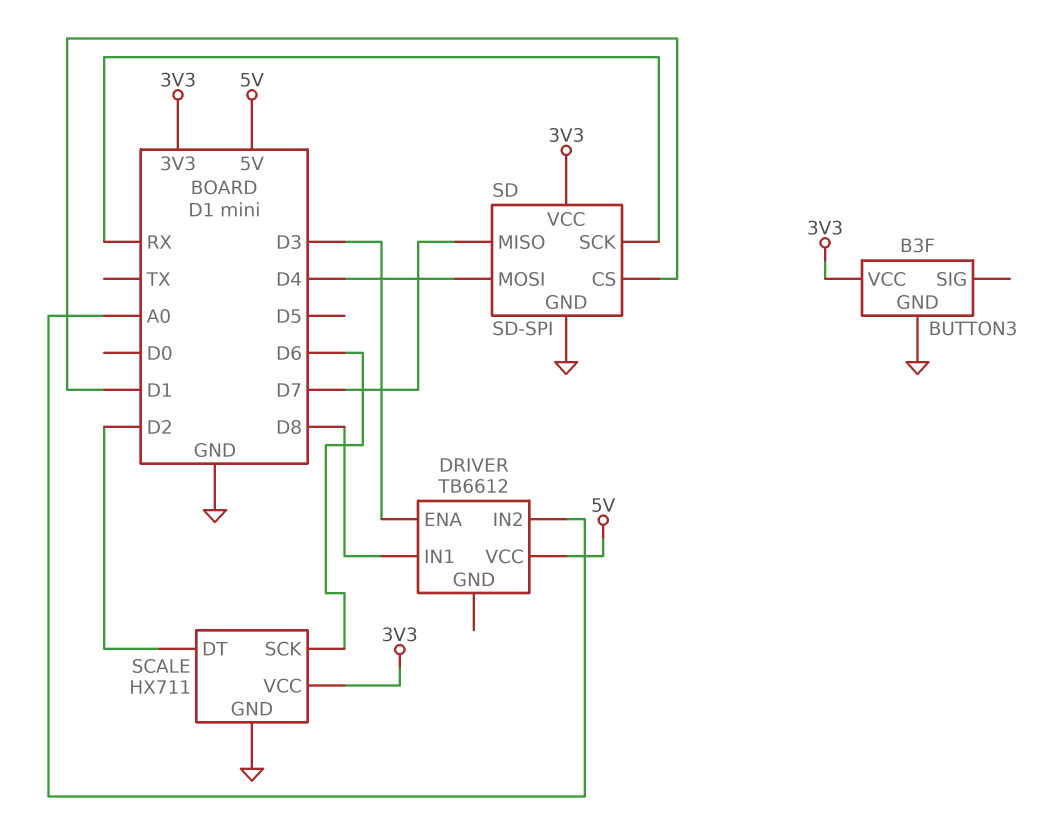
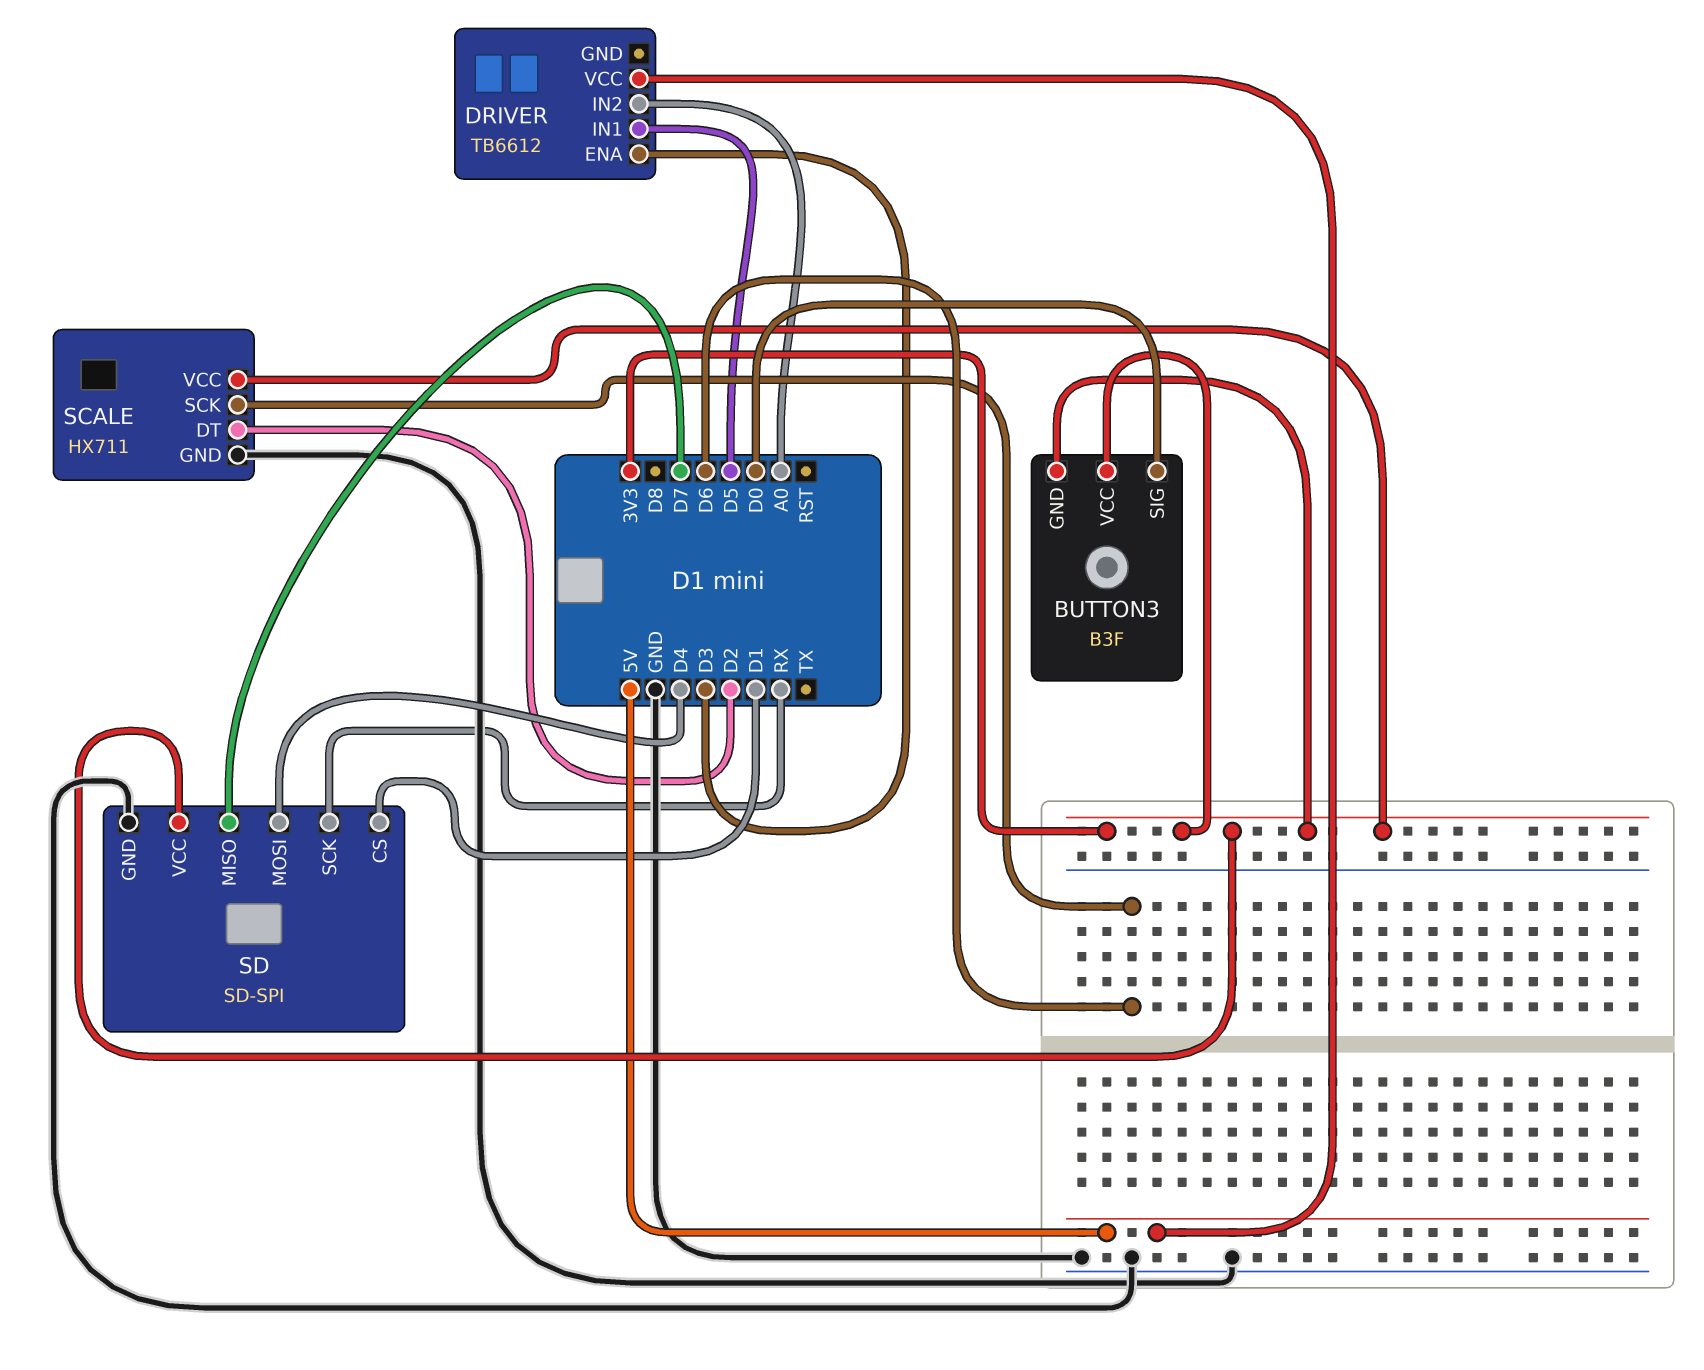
BUTTON3 pin GND: GND -> 3V3
BUTTON3 pin SIG: none -> D0
DRIVER pin IN1: D8 -> D5

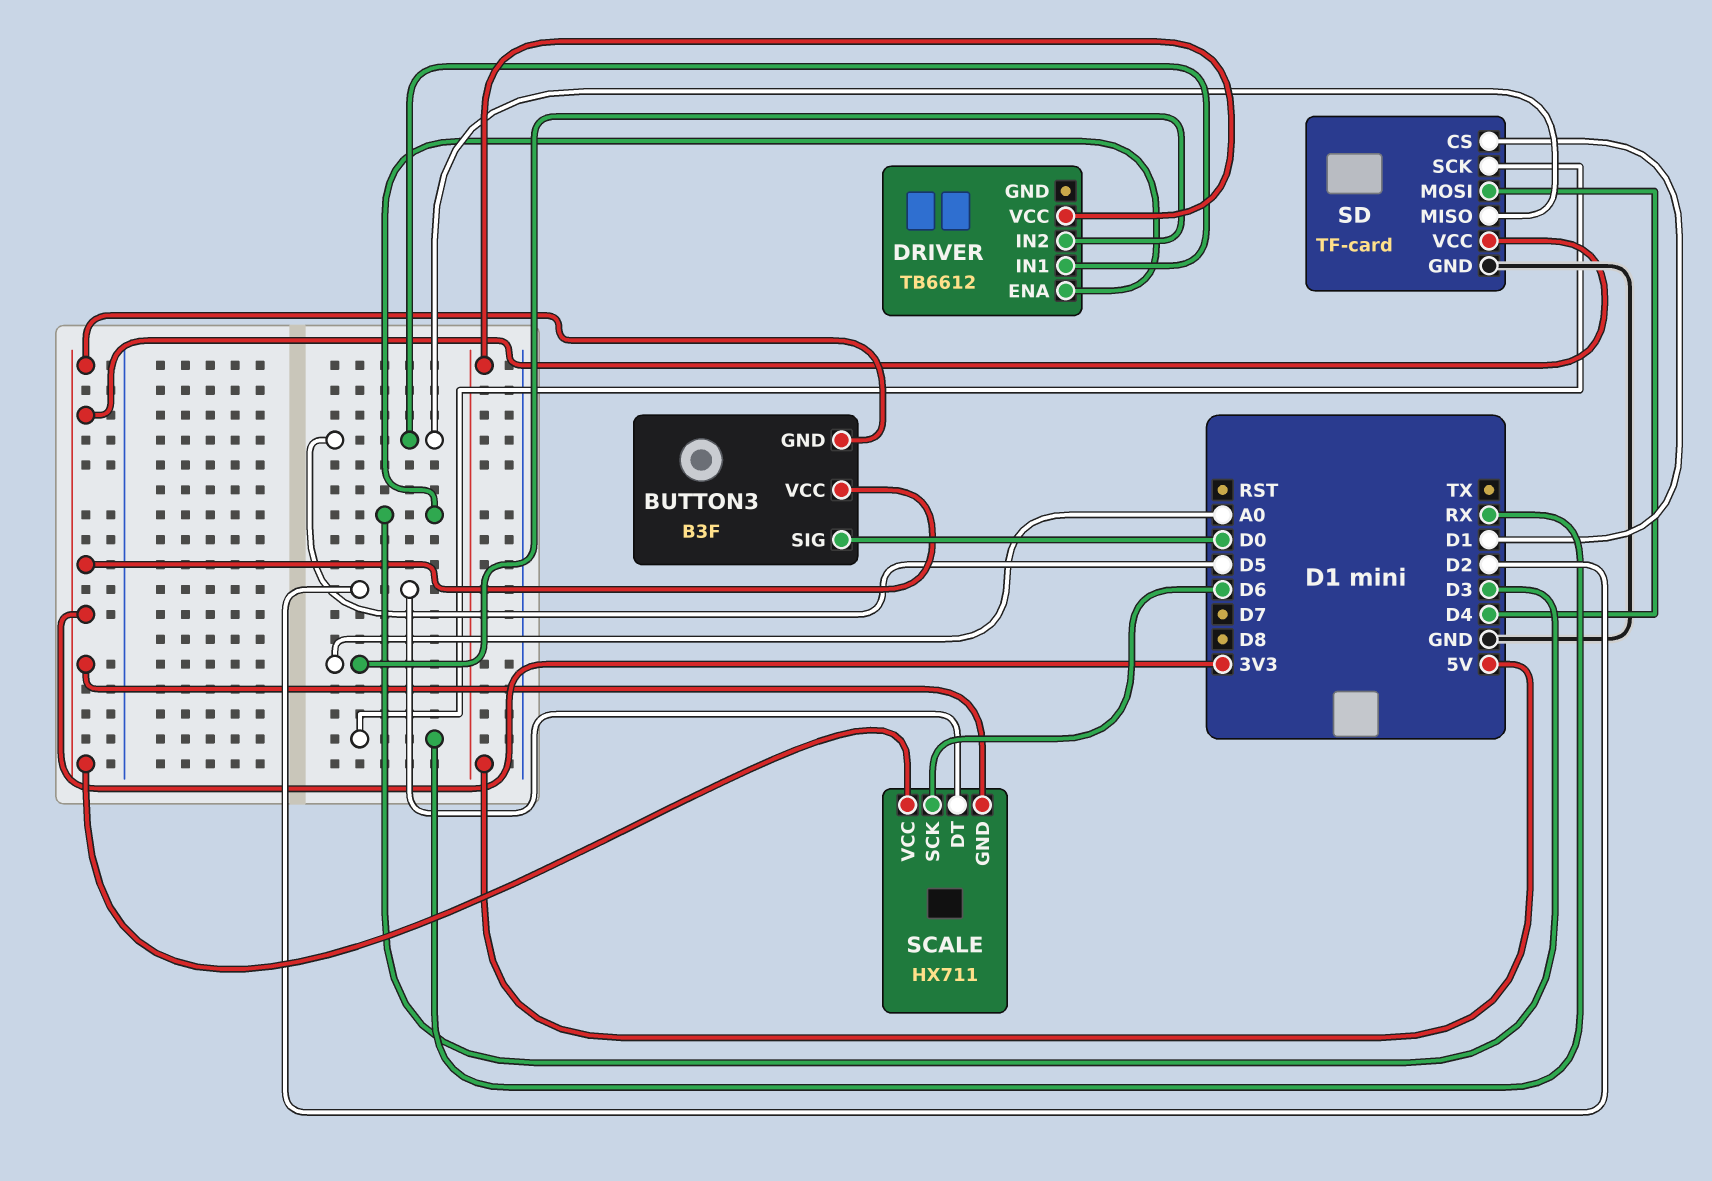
SCALE pin GND: GND -> 3V3
SD: SD-SPI -> TF-card
SD pin MISO: D7 -> D5

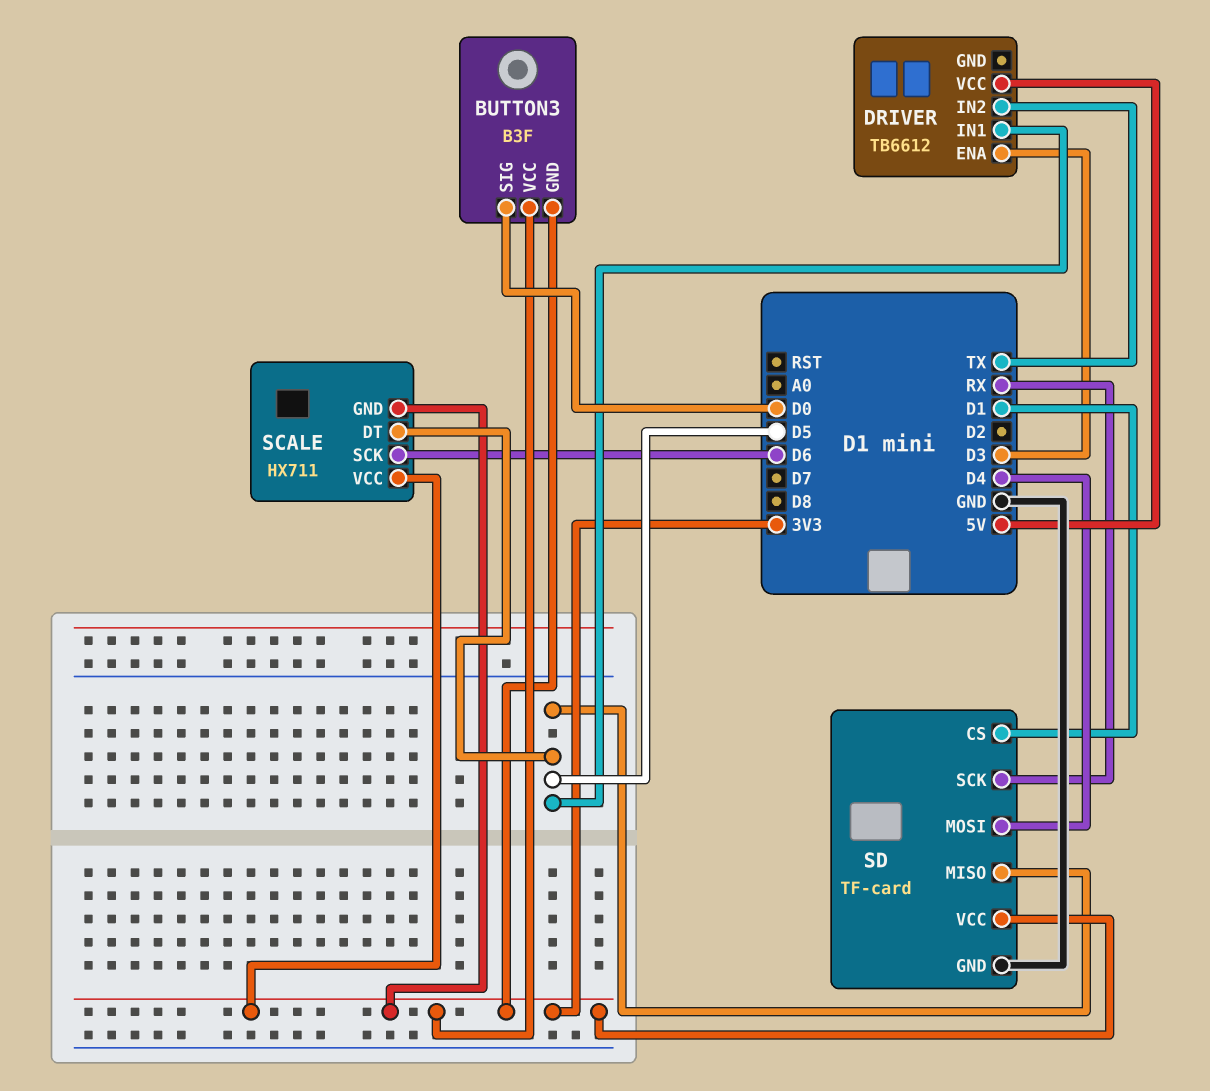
DRIVER pin IN2: A0 -> TX
SCALE pin DT: D2 -> D5

